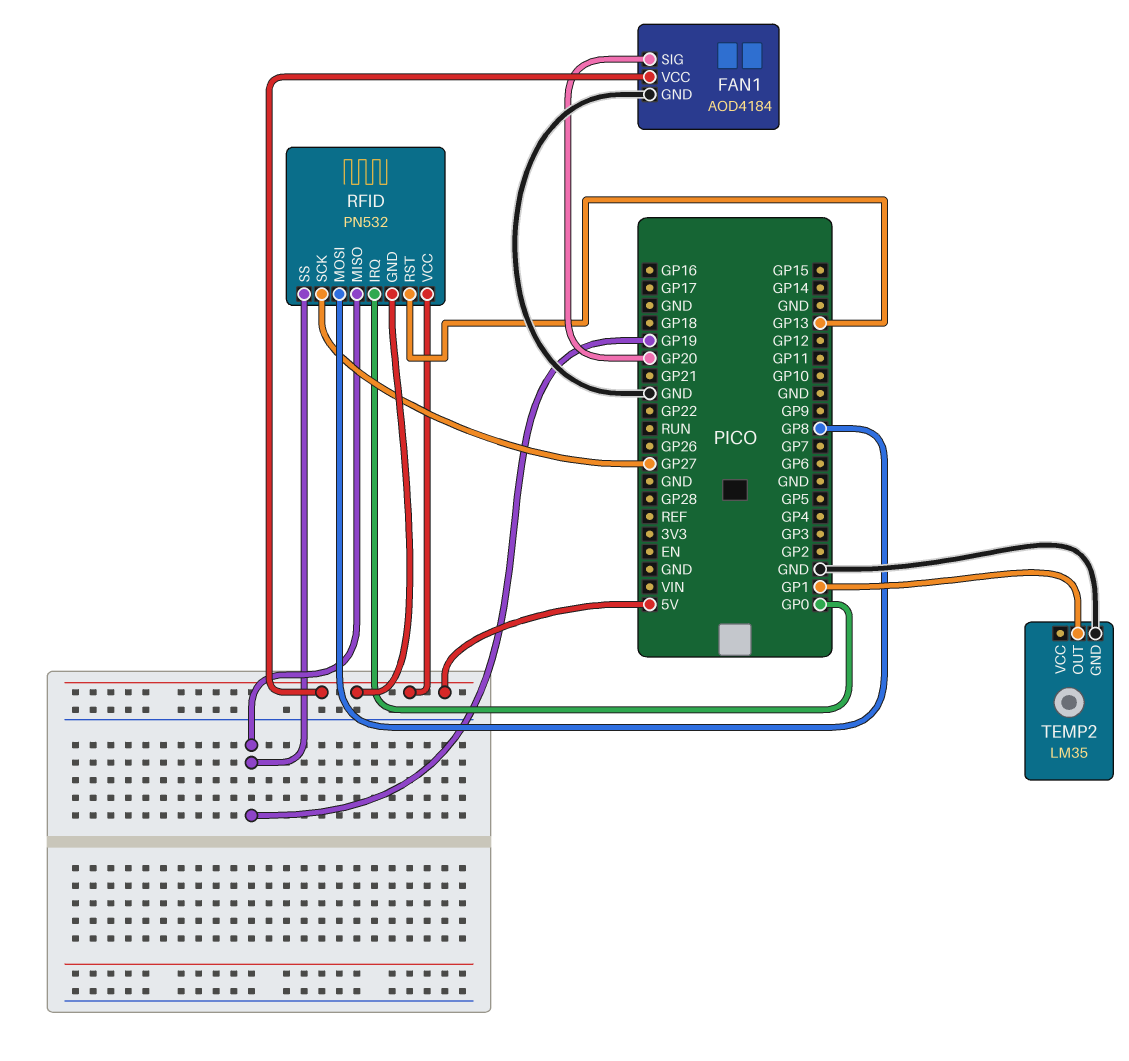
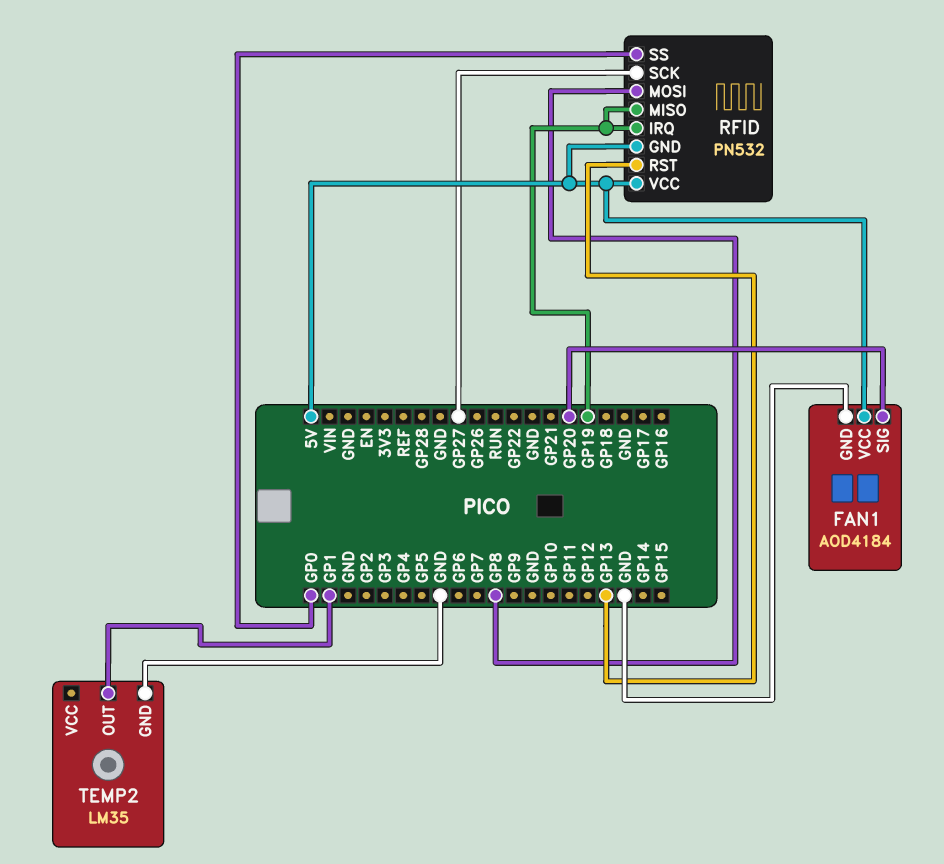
RFID pin IRQ: GP0 -> GP19
RFID pin SS: GP19 -> GP0

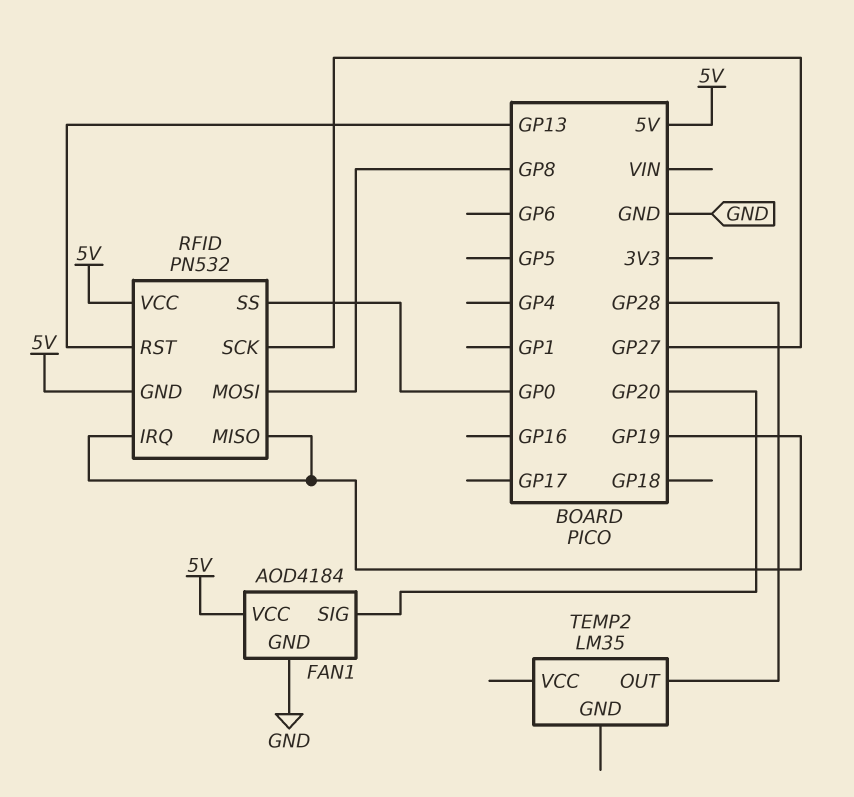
TEMP2 pin GND: GND -> none
TEMP2 pin OUT: GP1 -> GP28

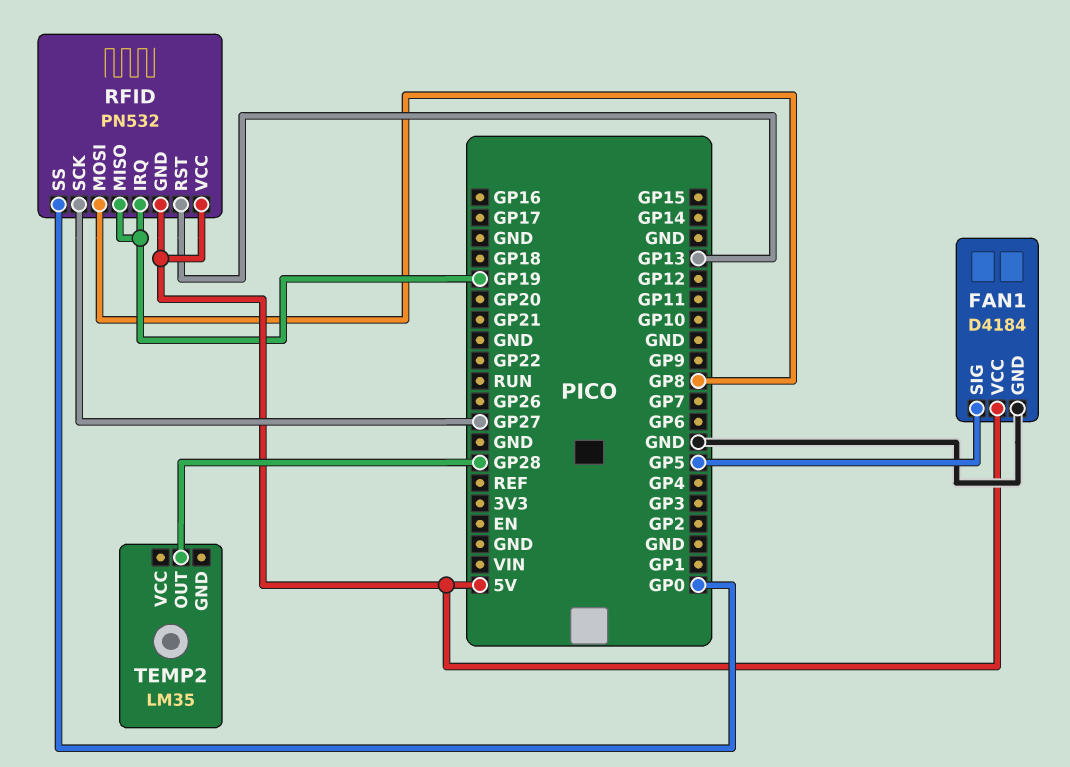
FAN1: AOD4184 -> D4184
FAN1 pin SIG: GP20 -> GP5

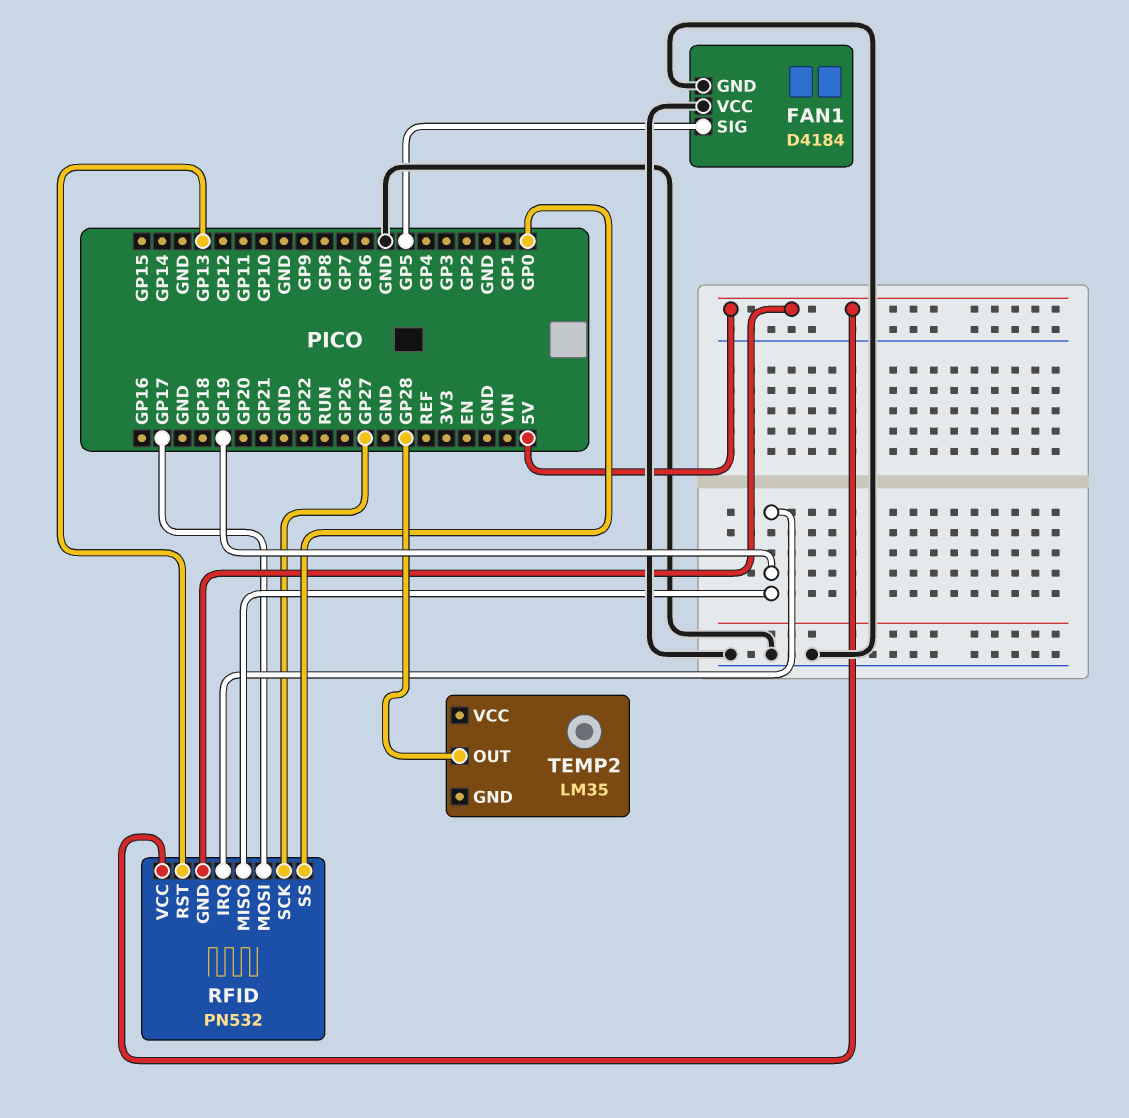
FAN1 pin VCC: 5V -> GND
RFID pin MOSI: GP8 -> GP17

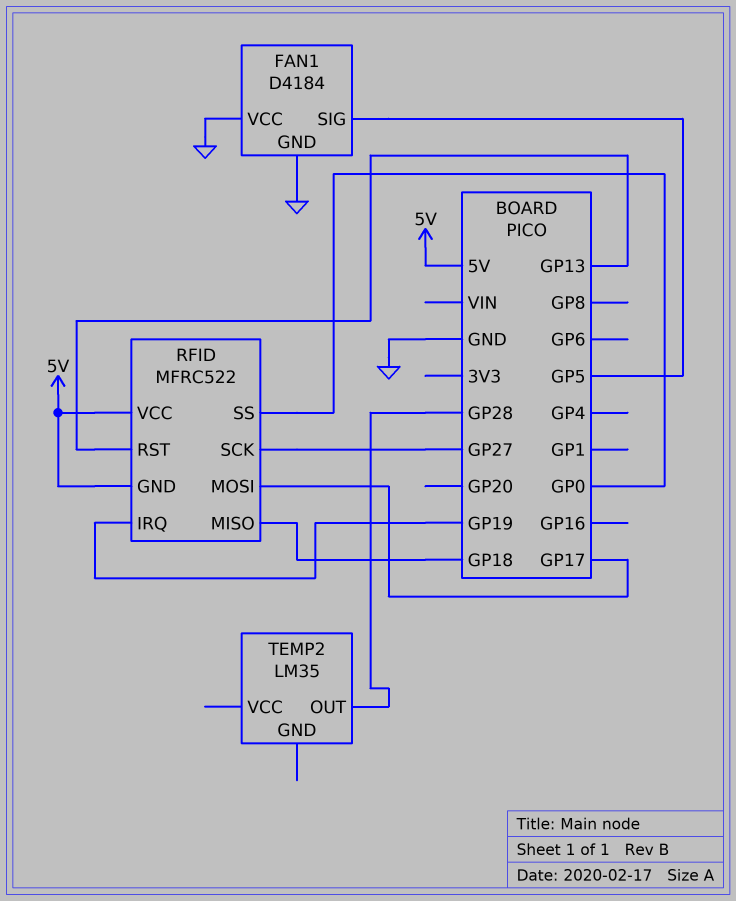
RFID: PN532 -> MFRC522
RFID pin MISO: GP19 -> GP18

